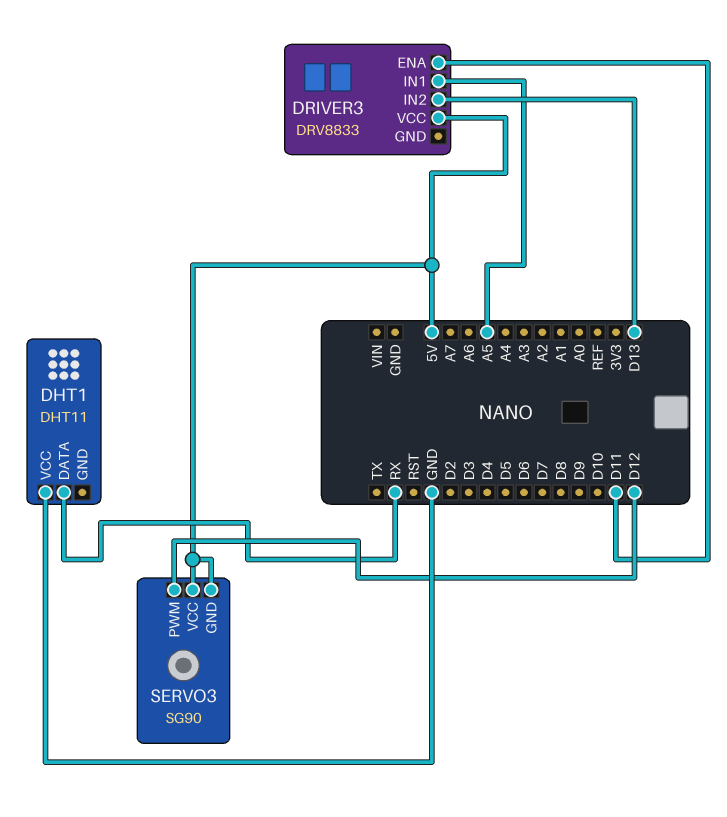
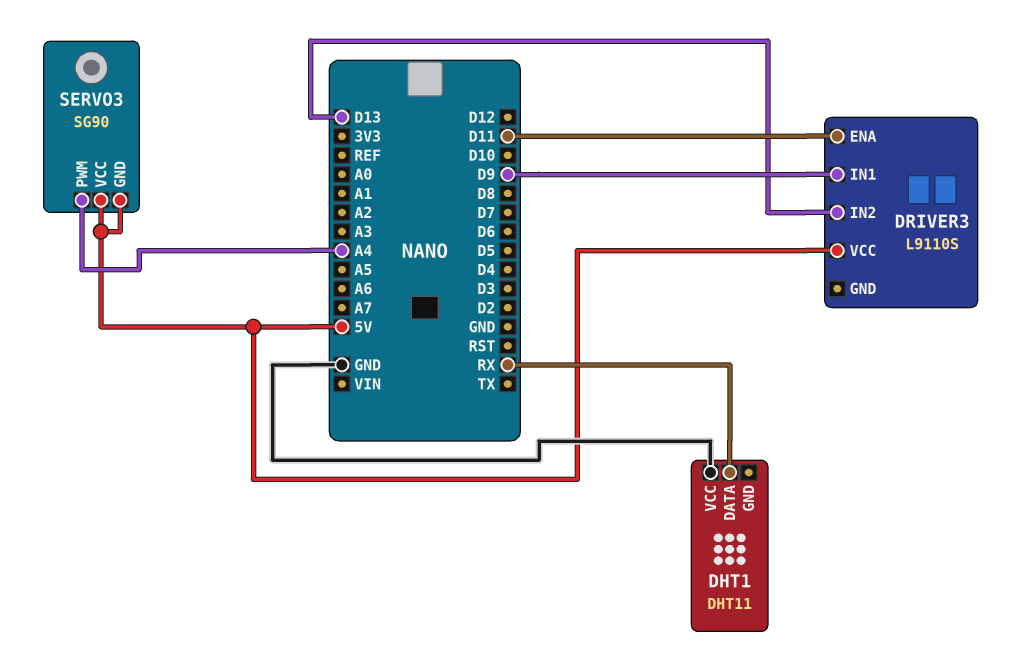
DRIVER3: DRV8833 -> L9110S
DRIVER3 pin IN1: A5 -> D9
SERVO3 pin PWM: D12 -> A4

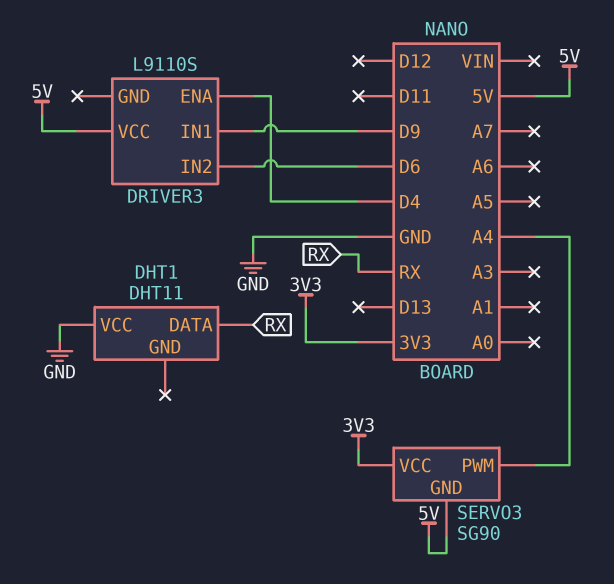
DRIVER3 pin ENA: D11 -> D4
DRIVER3 pin IN2: D13 -> D6
SERVO3 pin VCC: 5V -> 3V3

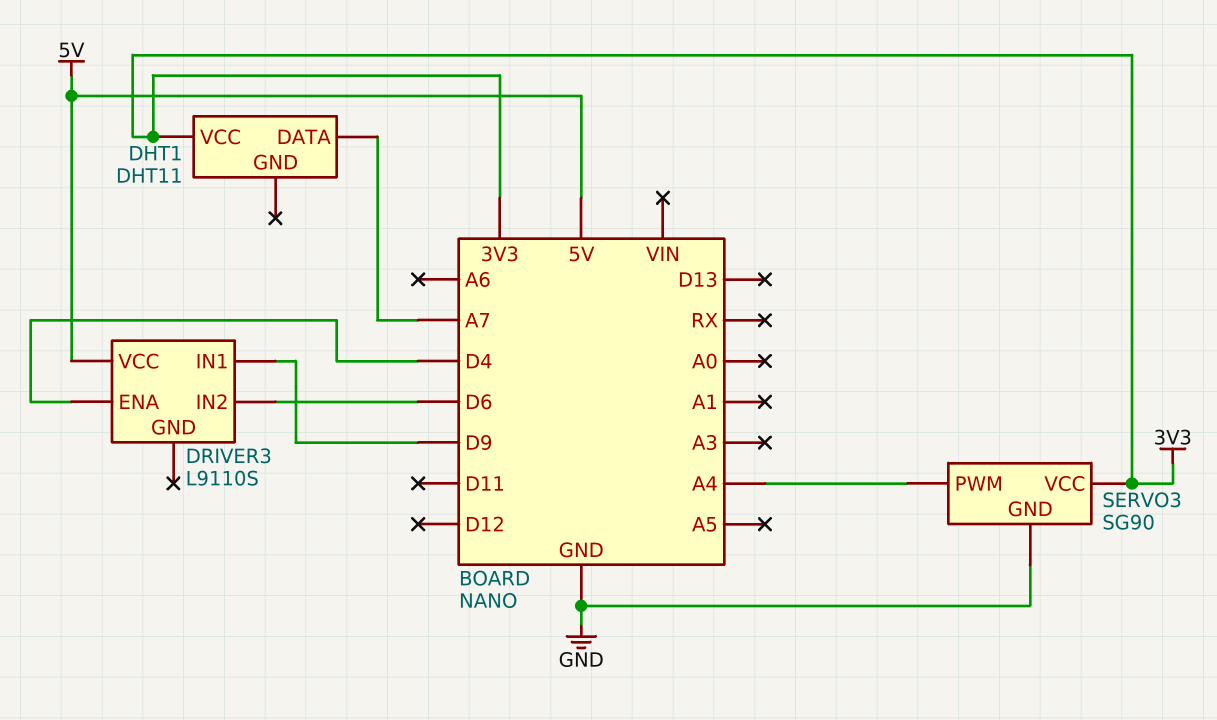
DHT1 pin DATA: RX -> A7
DHT1 pin VCC: GND -> 3V3
SERVO3 pin GND: 5V -> GND

